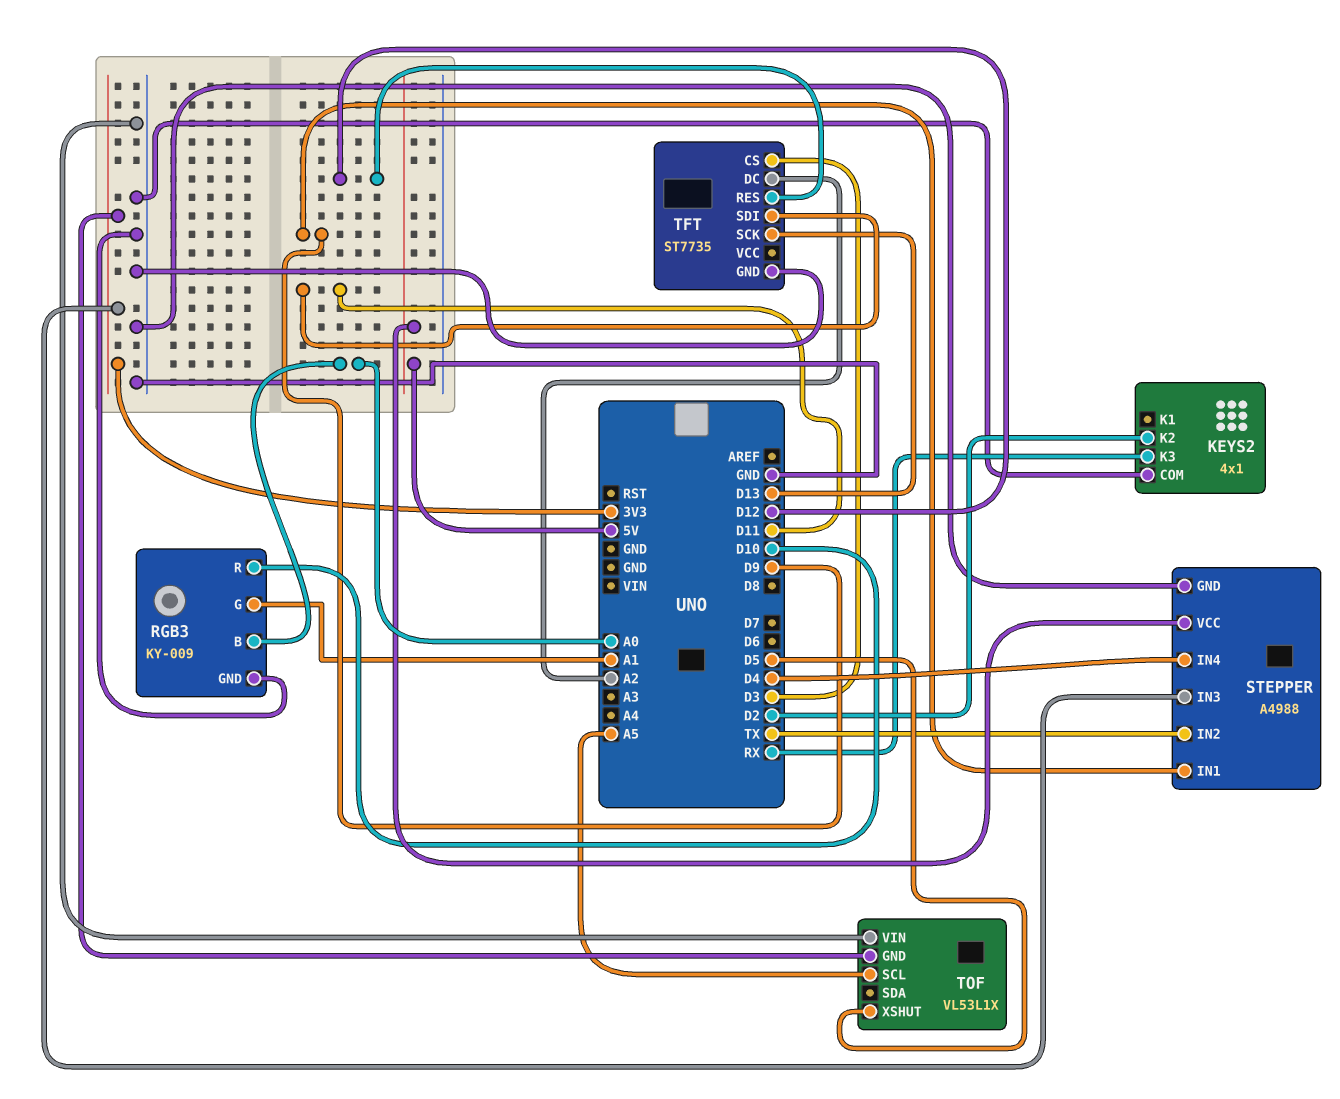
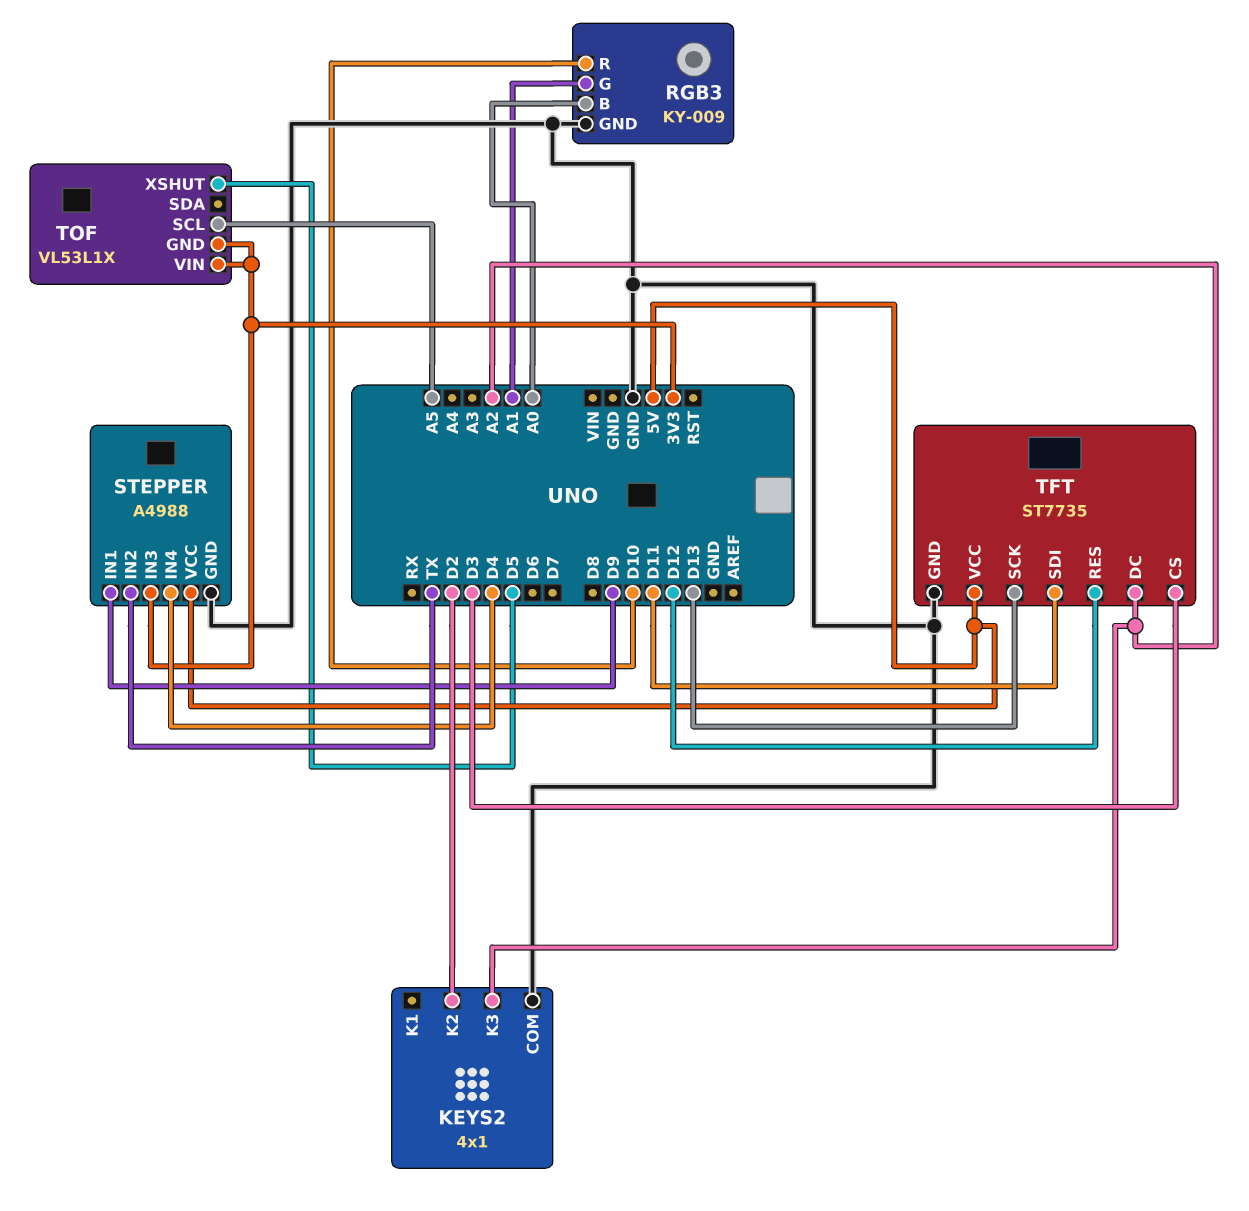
KEYS2 pin K3: RX -> A2
TFT pin VCC: none -> 5V
TOF pin VIN: GND -> 3V3

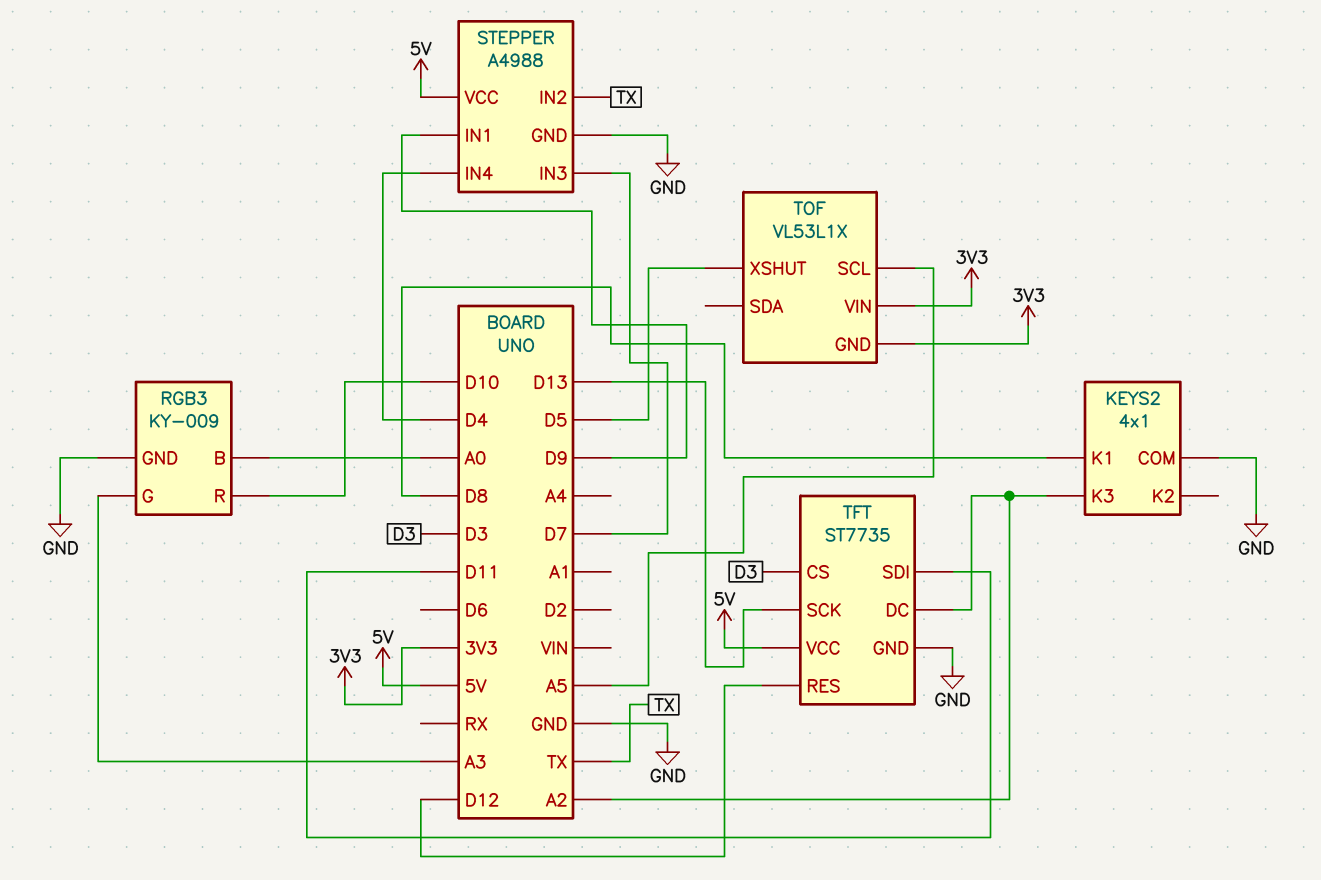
KEYS2 pin K1: none -> D8
KEYS2 pin K2: D2 -> none
RGB3 pin G: A1 -> A3
STEPPER pin IN3: 3V3 -> D7

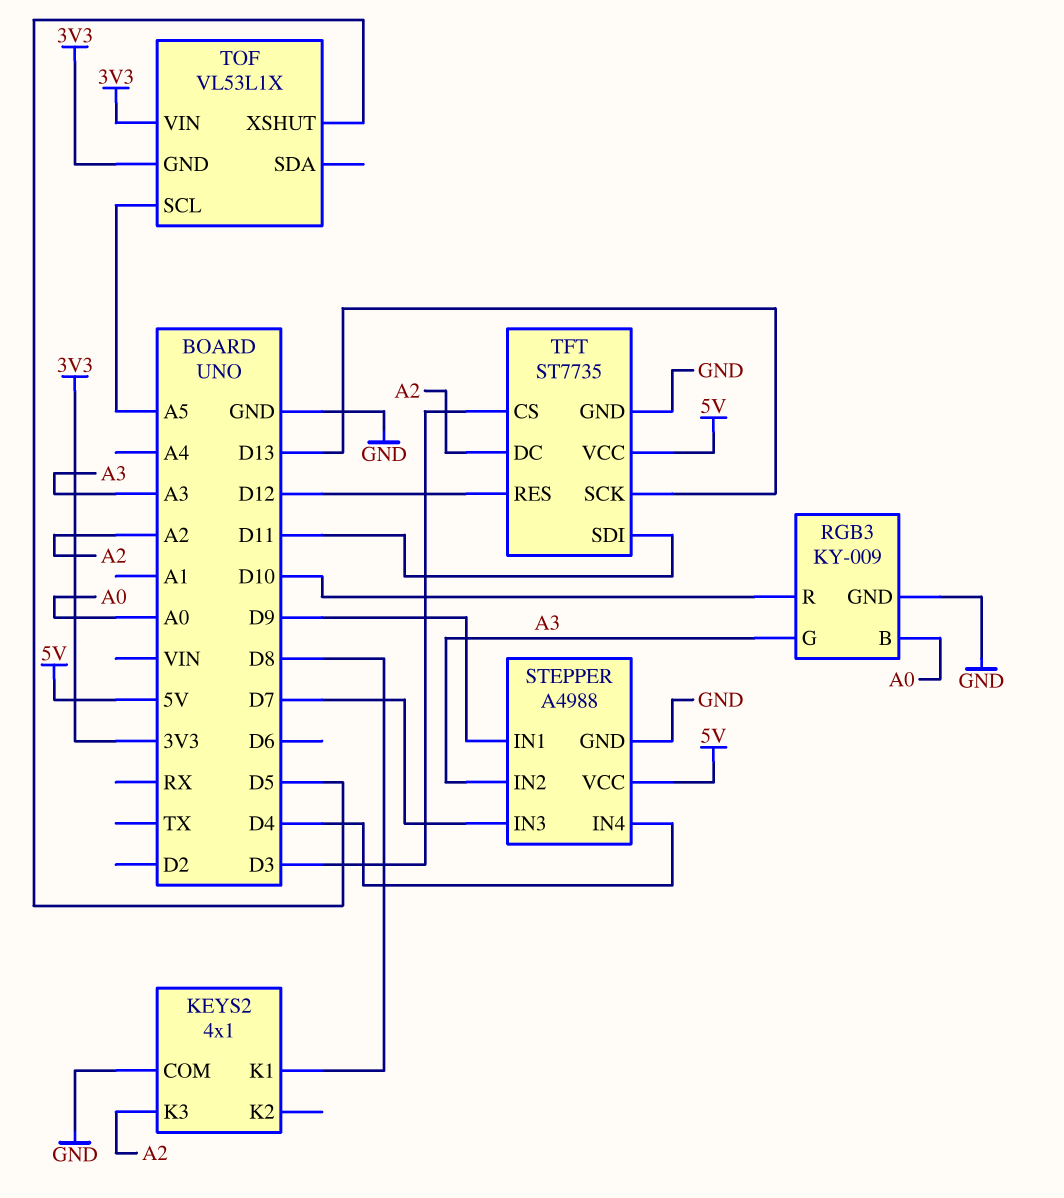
STEPPER pin IN2: TX -> A3

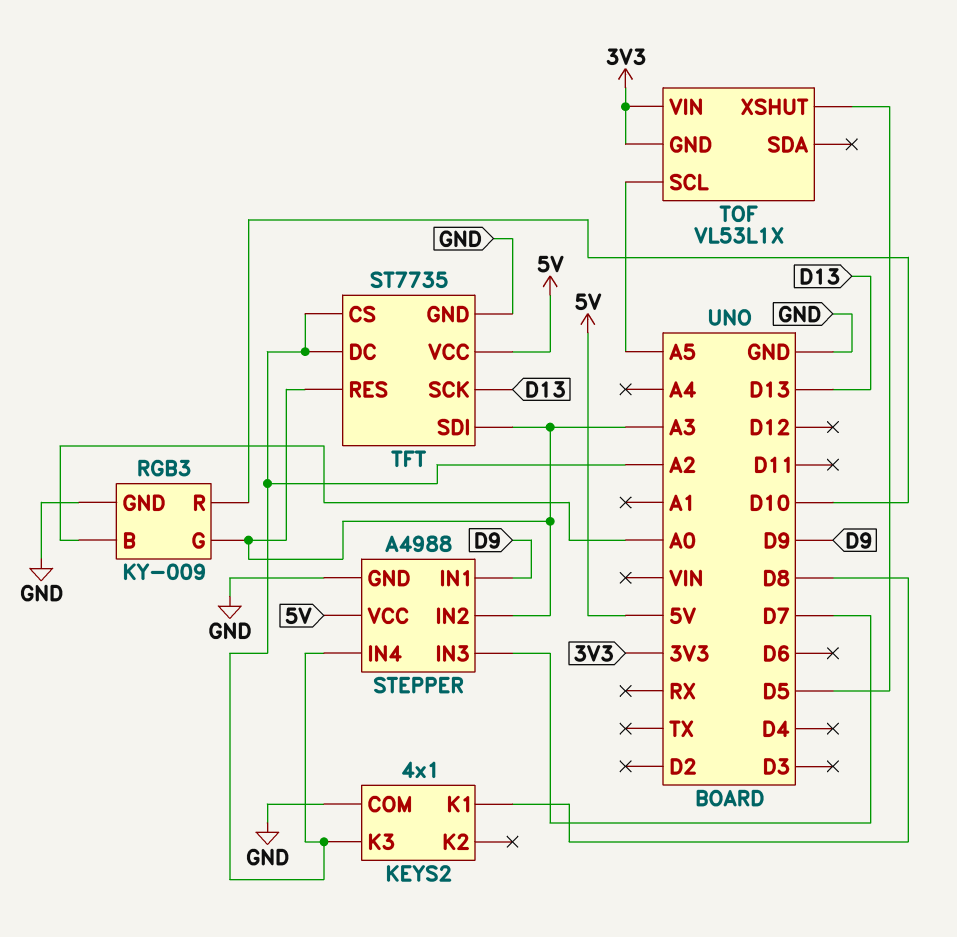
STEPPER pin IN4: D4 -> A2
TFT pin CS: D3 -> A2
TFT pin RES: D12 -> A3
TFT pin SDI: D11 -> A3

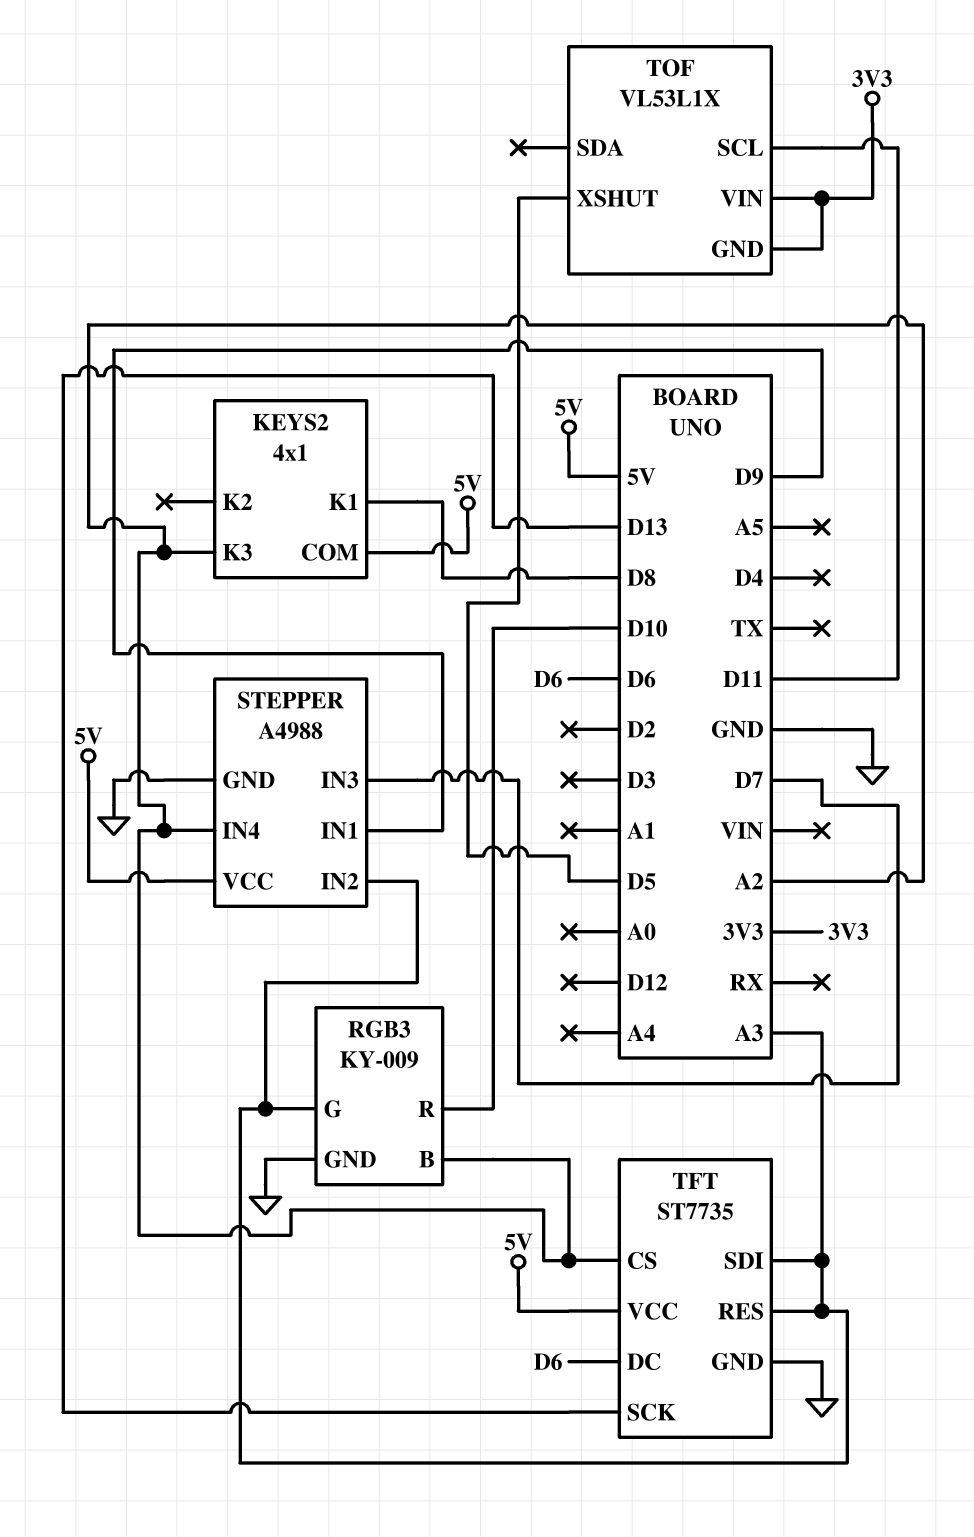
KEYS2 pin COM: GND -> 5V
RGB3 pin B: A0 -> A2
TFT pin DC: A2 -> D6
TOF pin SCL: A5 -> D11

